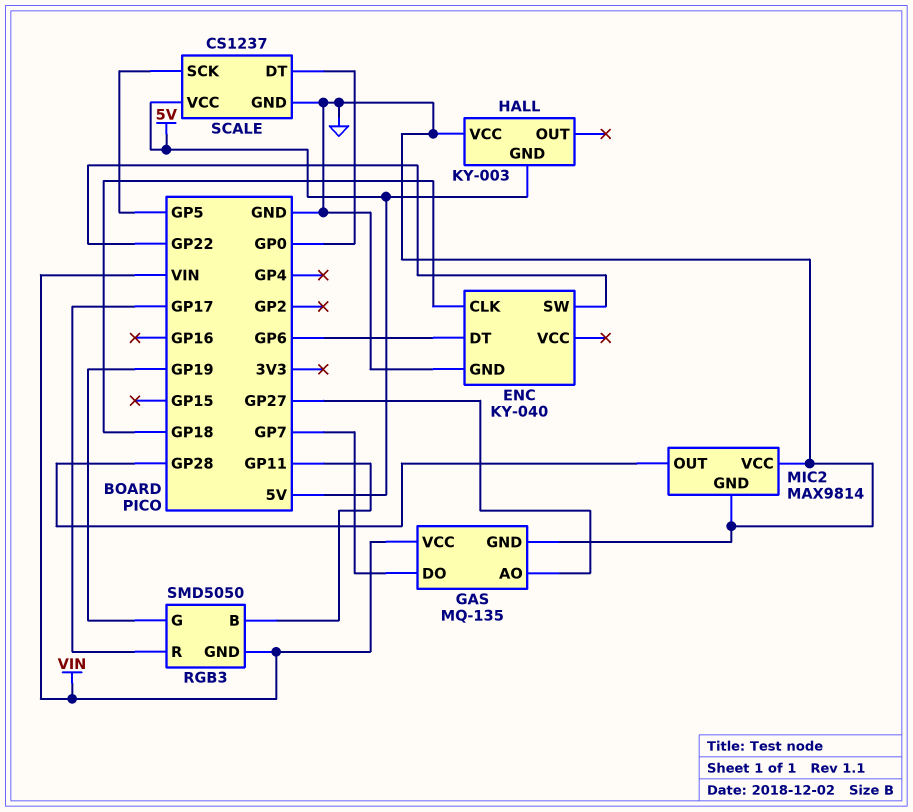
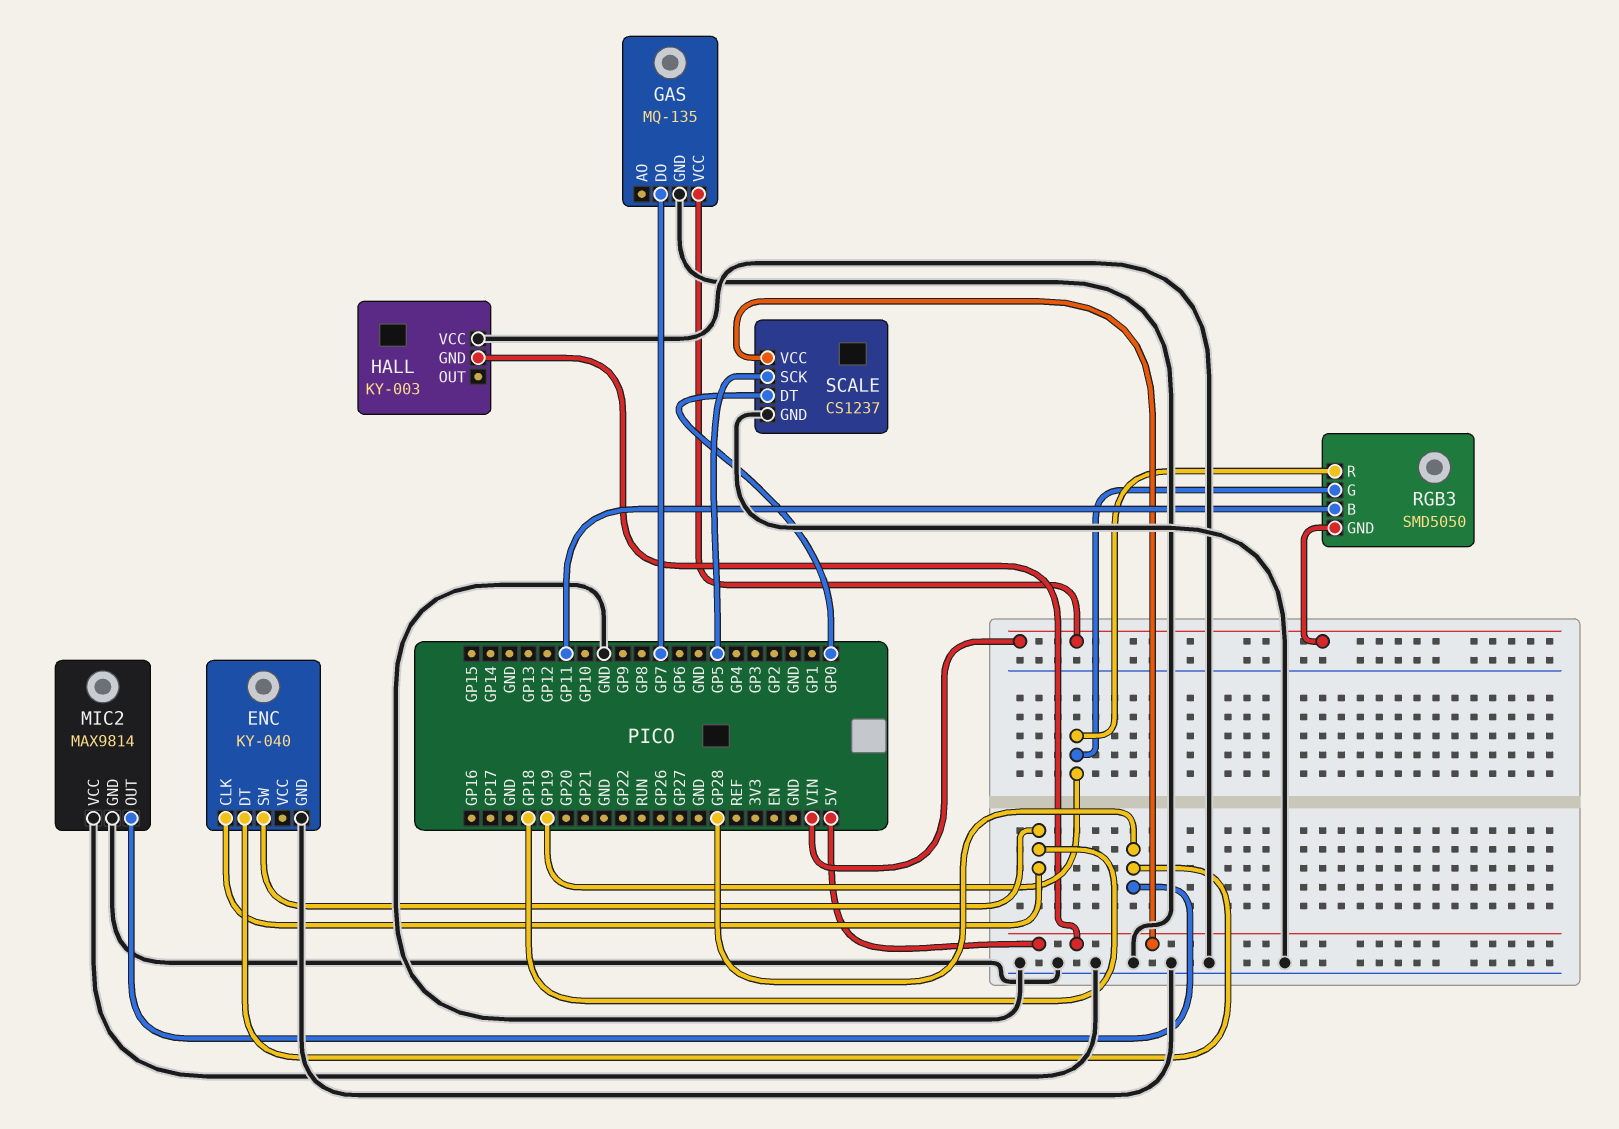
ENC pin DT: GP6 -> GP28
ENC pin SW: GP22 -> GP18
GAS pin AO: GP27 -> none
RGB3 pin R: GP17 -> GP19

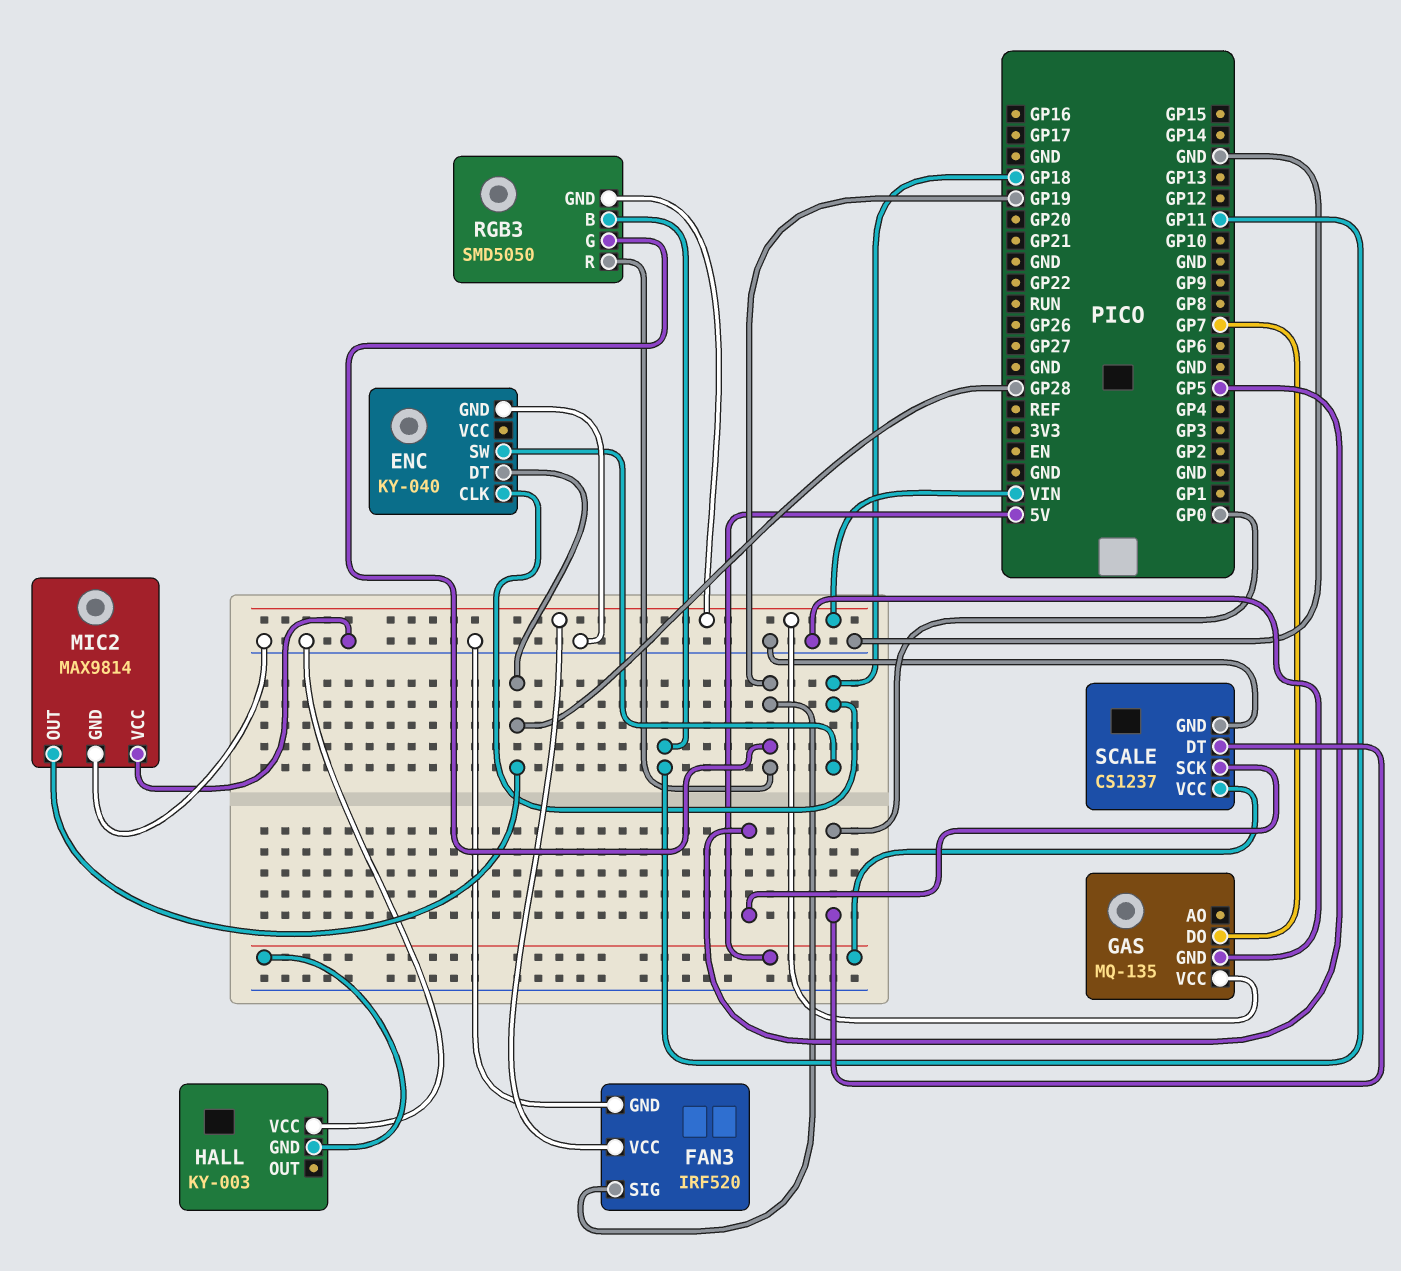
FAN3: none -> IRF520
FAN3 pin GND: none -> GND
FAN3 pin SIG: none -> GP19
FAN3 pin VCC: none -> VIN

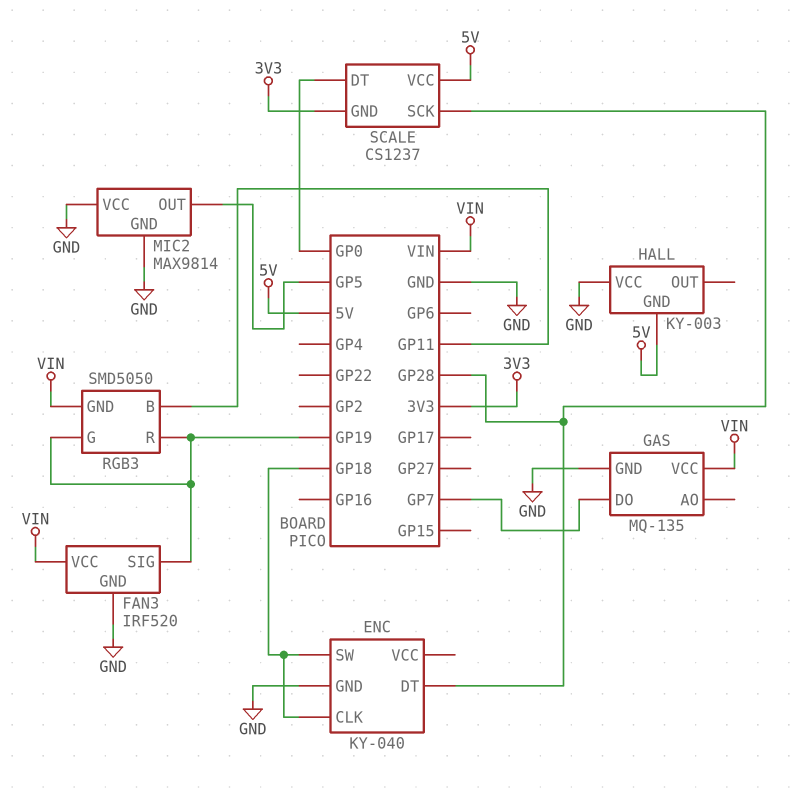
MIC2 pin OUT: GP28 -> GP5
SCALE pin GND: GND -> 3V3
SCALE pin SCK: GP5 -> GP28

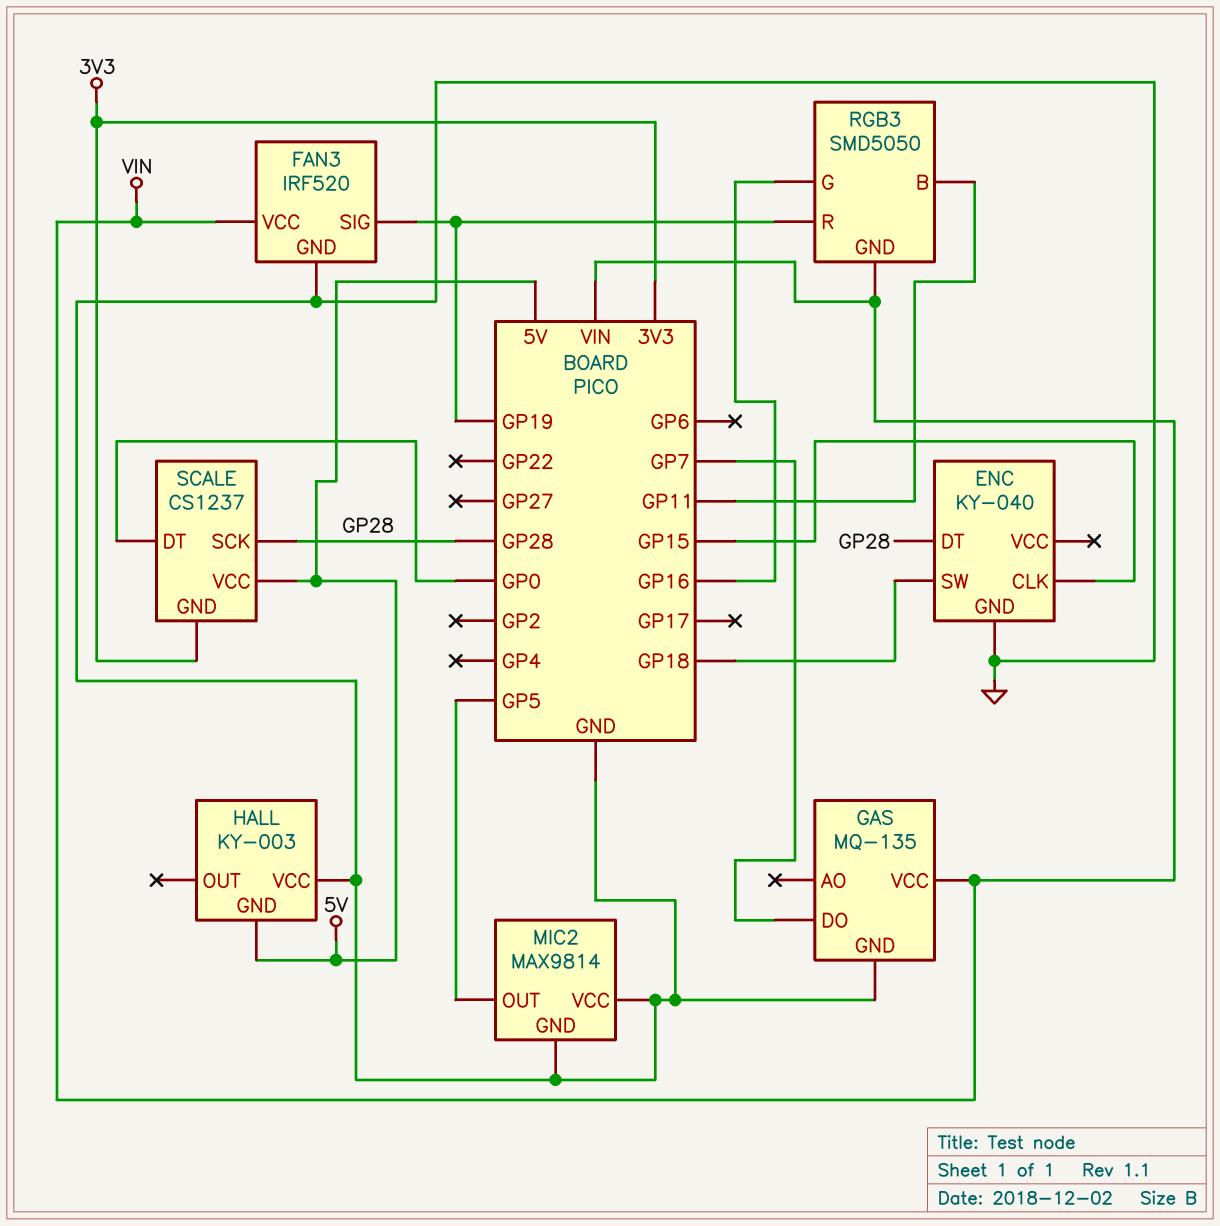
ENC pin CLK: GP18 -> GP15
RGB3 pin G: GP19 -> GP16

